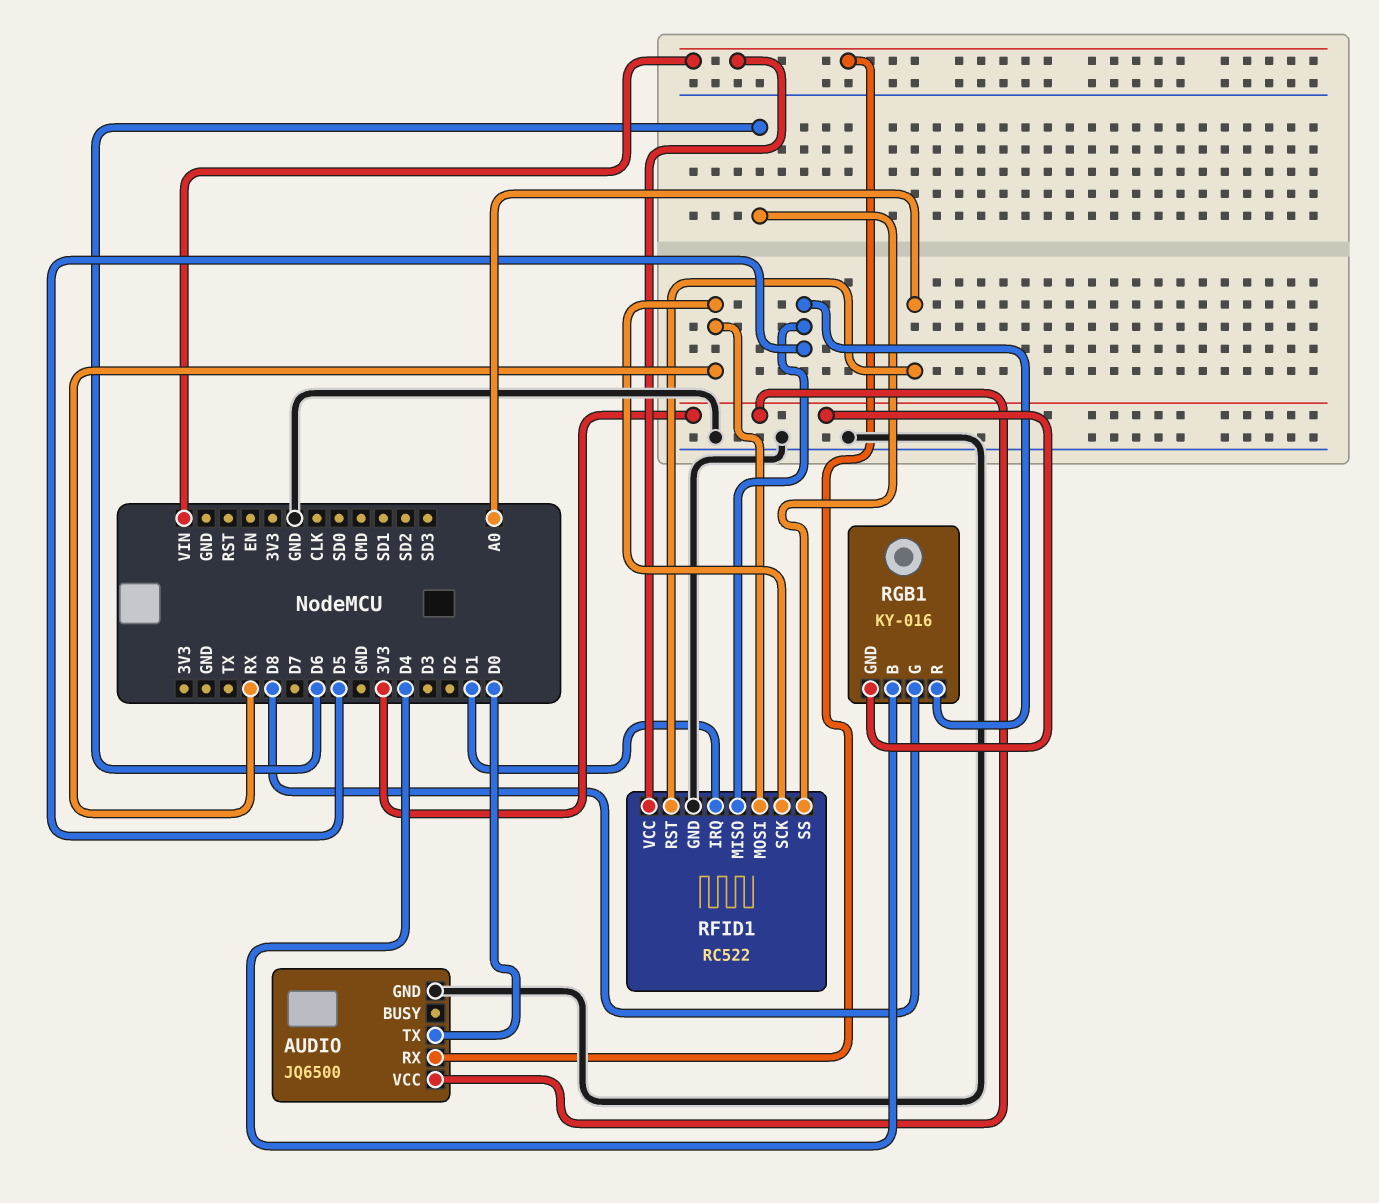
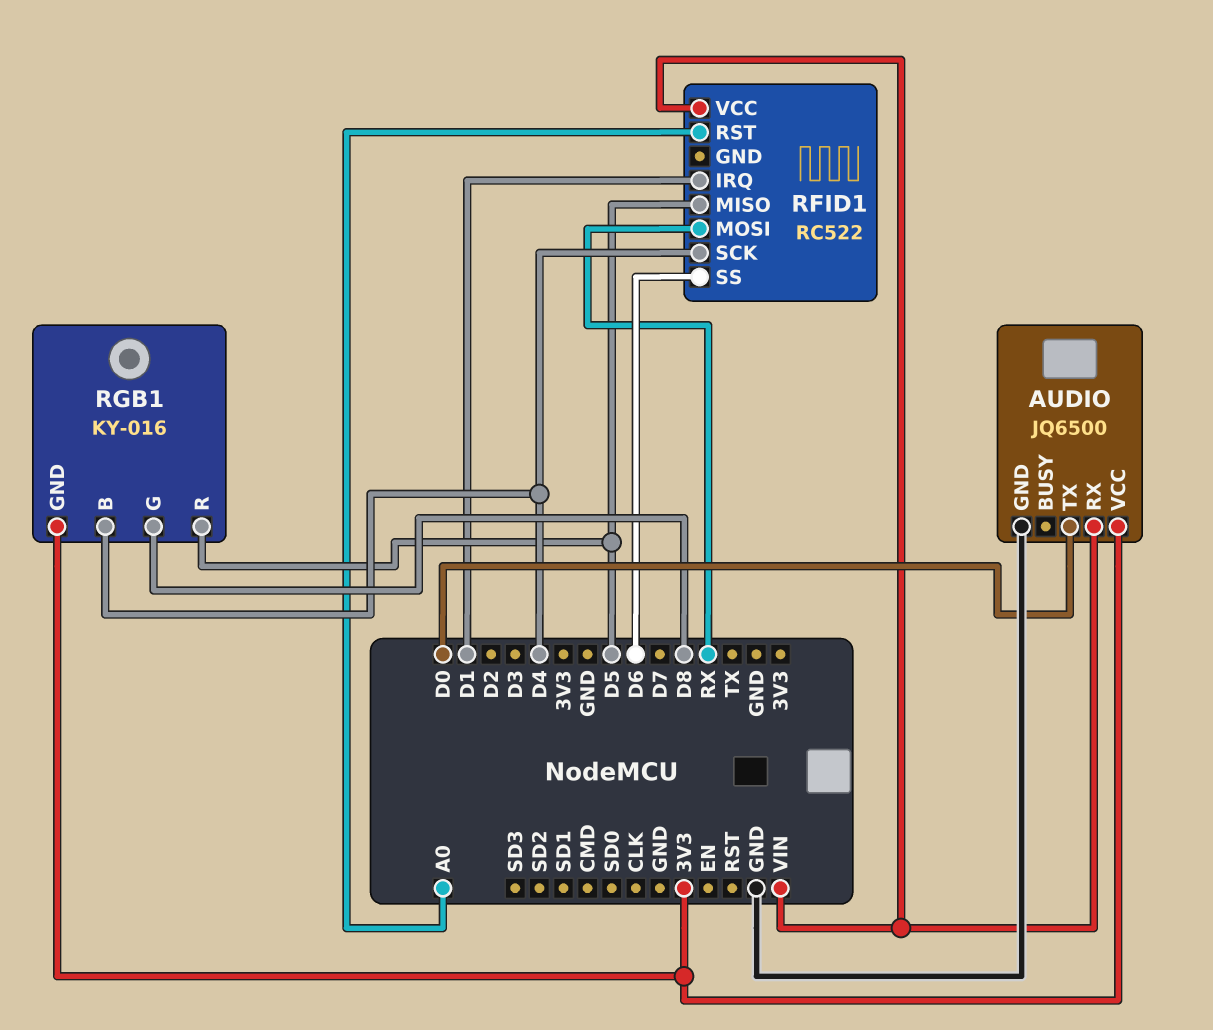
RFID1 pin GND: GND -> none
RFID1 pin SCK: RX -> D4

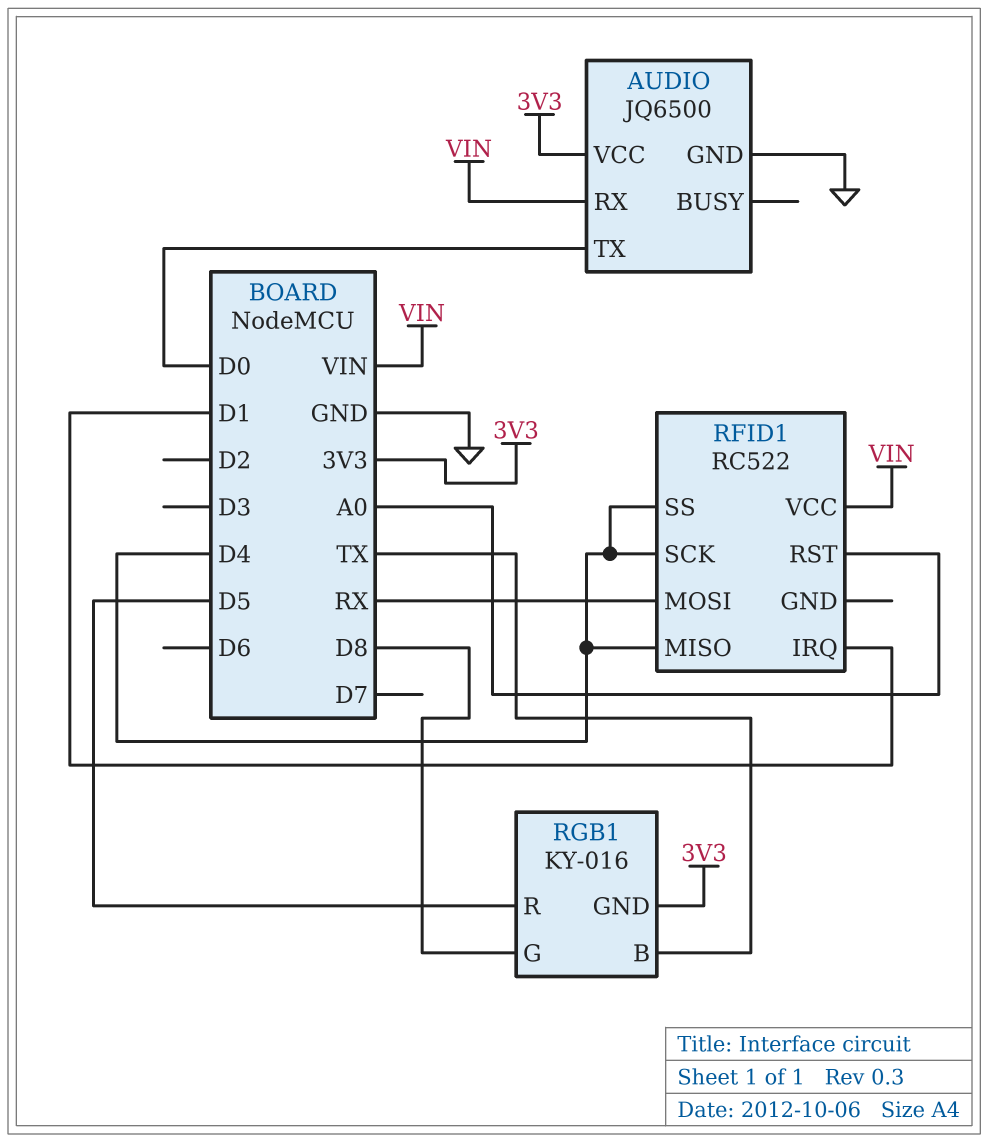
RFID1 pin MISO: D5 -> D4
RFID1 pin SS: D6 -> D4
RGB1 pin B: D4 -> TX

